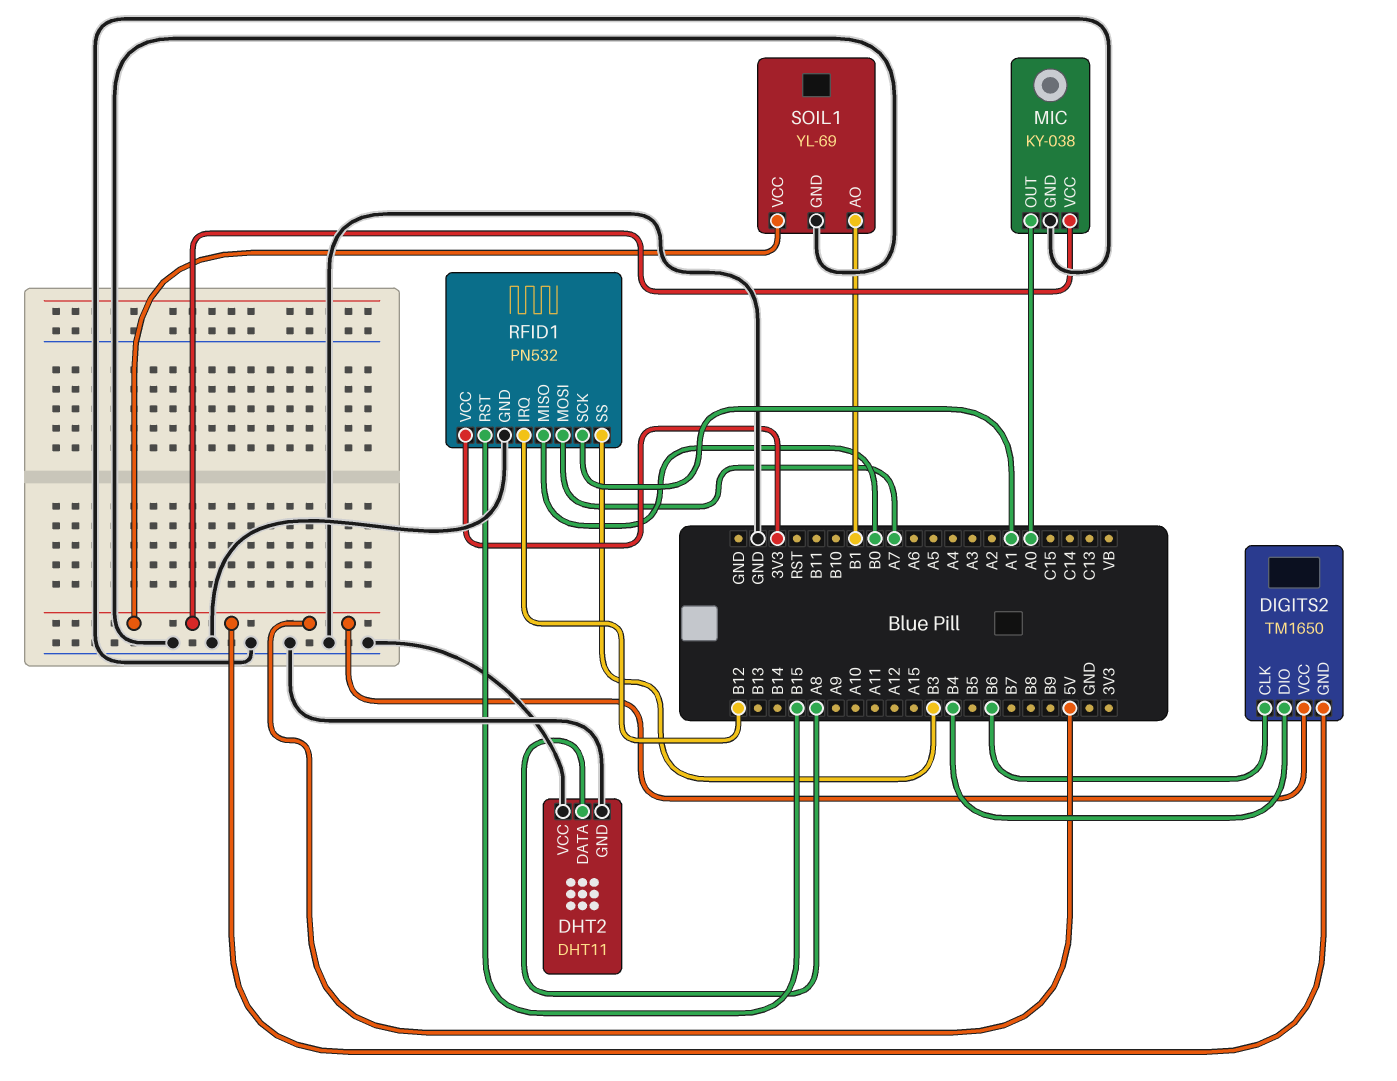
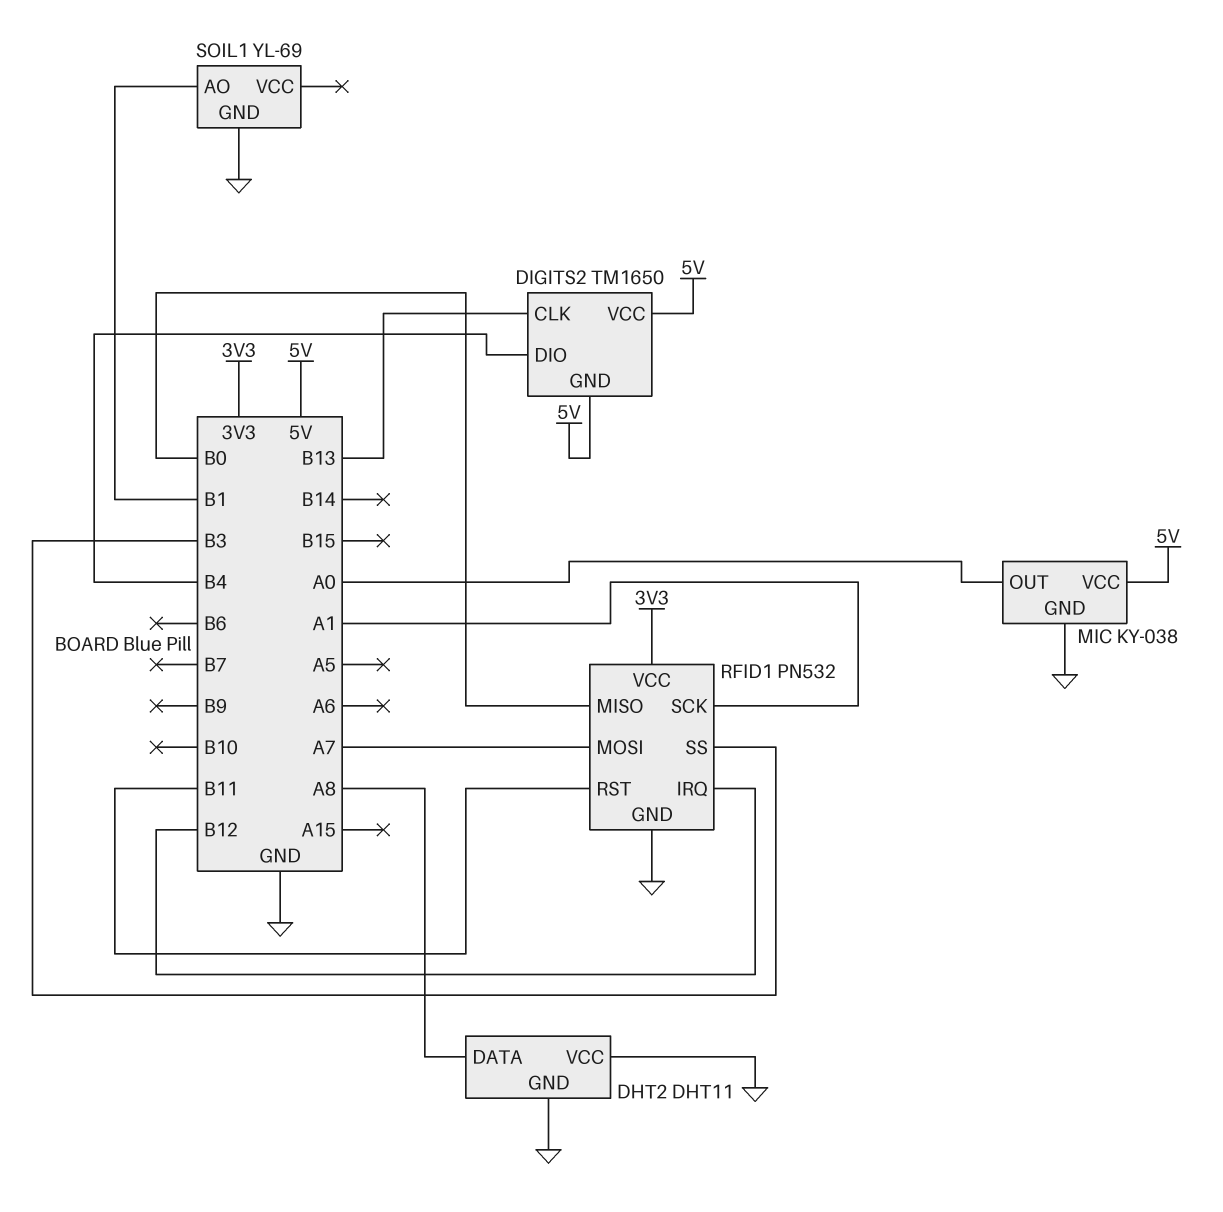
DIGITS2 pin CLK: B6 -> B13
RFID1 pin RST: B15 -> B11
SOIL1 pin VCC: 5V -> none

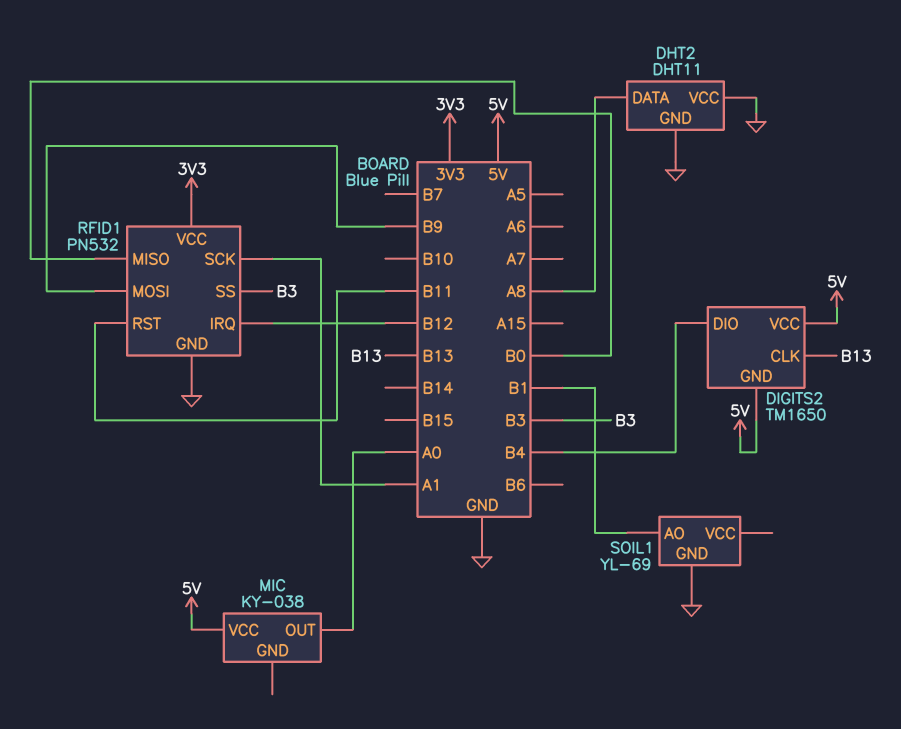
MIC pin GND: GND -> none
RFID1 pin MOSI: A7 -> B9

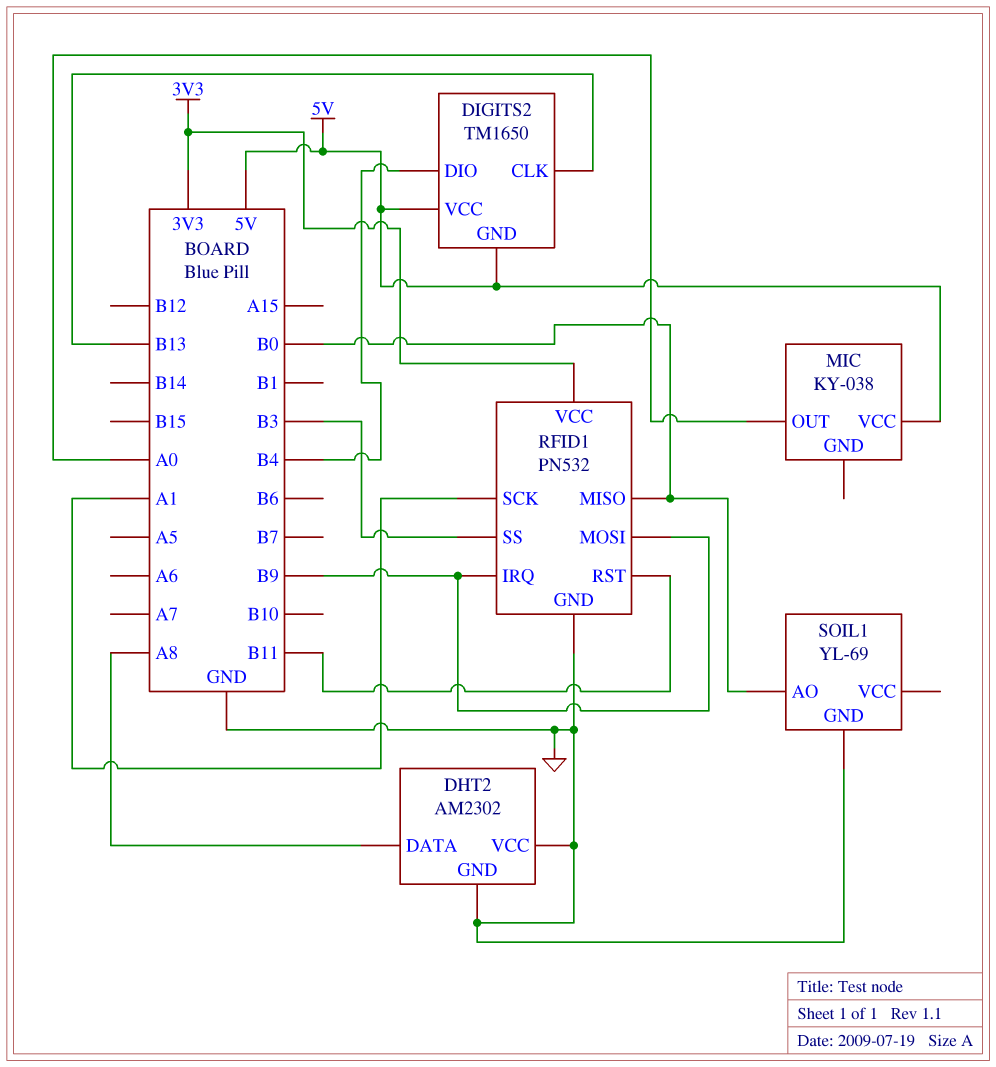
DHT2: DHT11 -> AM2302
RFID1 pin IRQ: B12 -> B9
SOIL1 pin AO: B1 -> B0

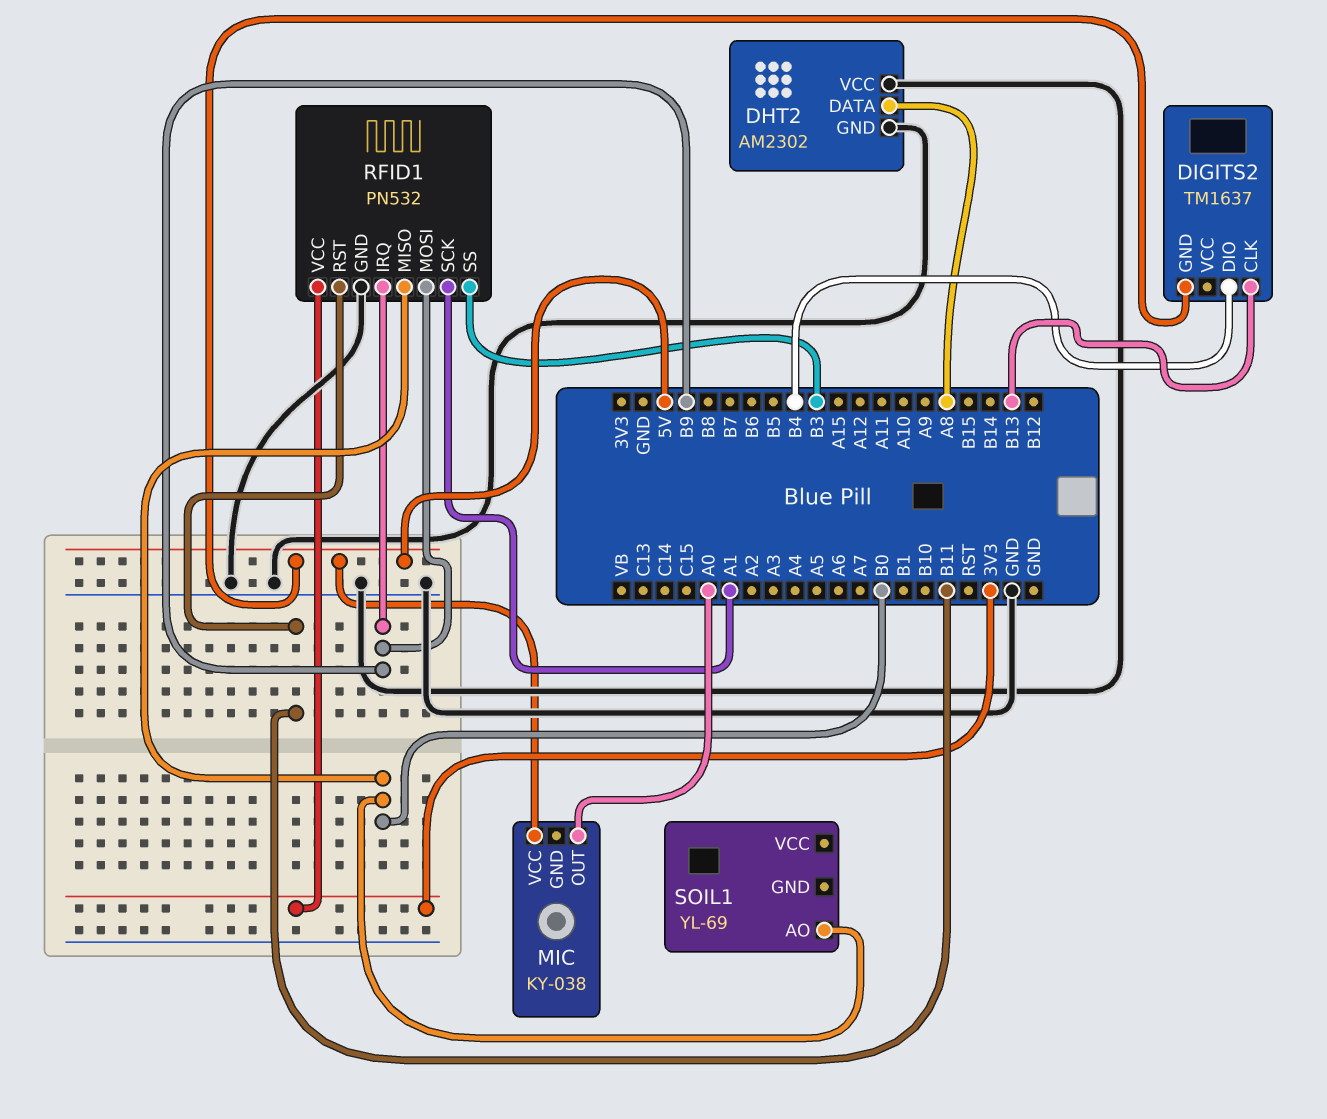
DIGITS2: TM1650 -> TM1637
DIGITS2 pin VCC: 5V -> none
SOIL1 pin GND: GND -> none

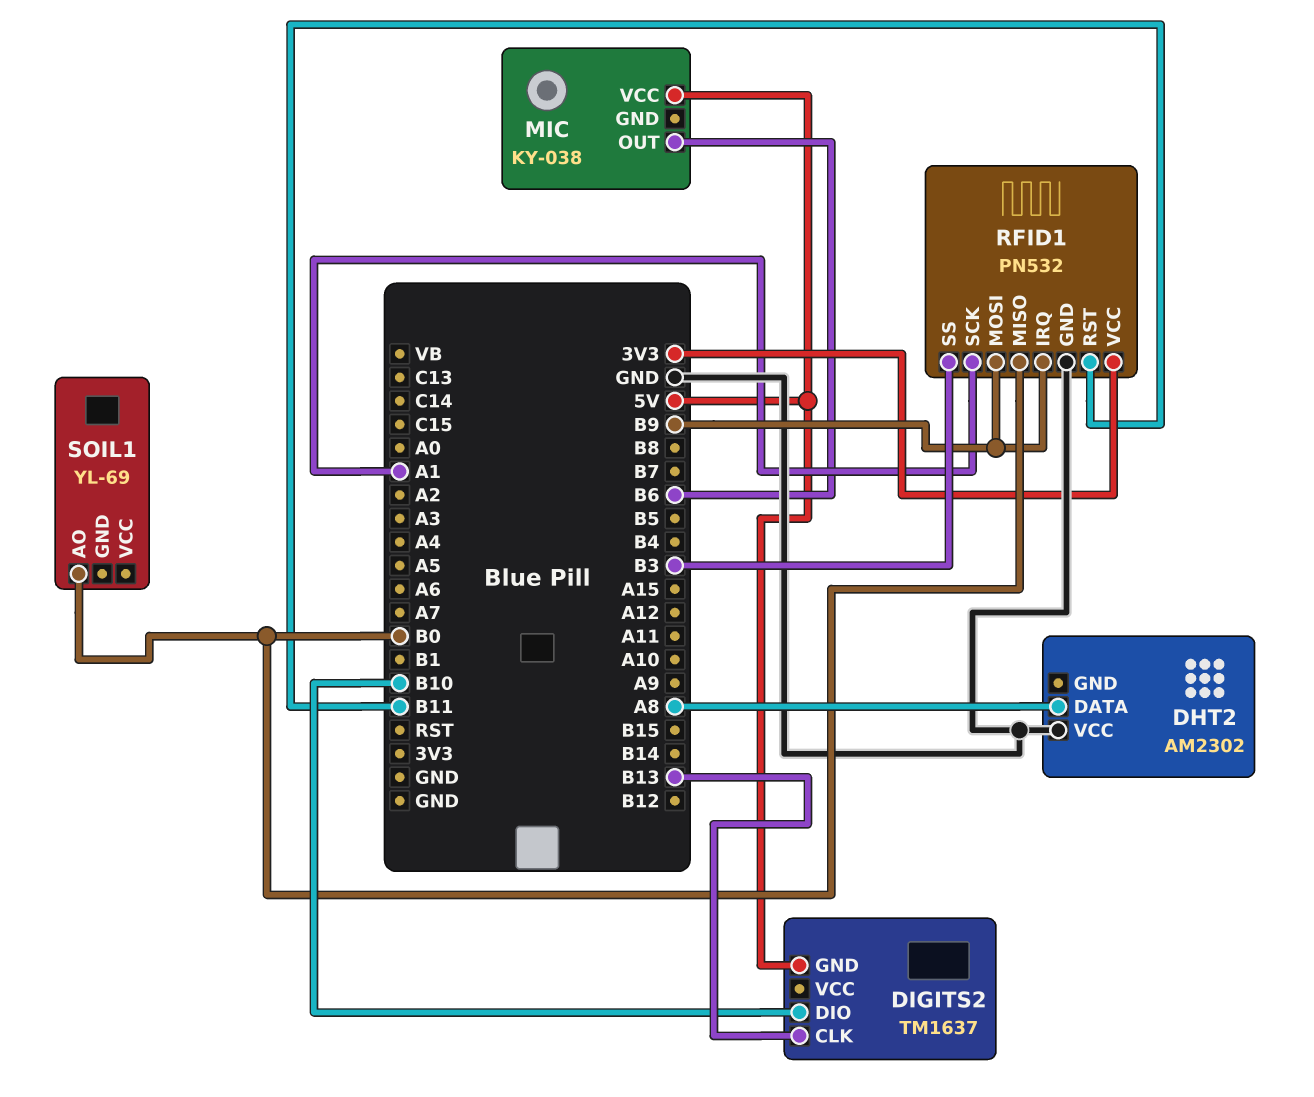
DHT2 pin GND: GND -> none
DIGITS2 pin DIO: B4 -> B10
MIC pin OUT: A0 -> B6

